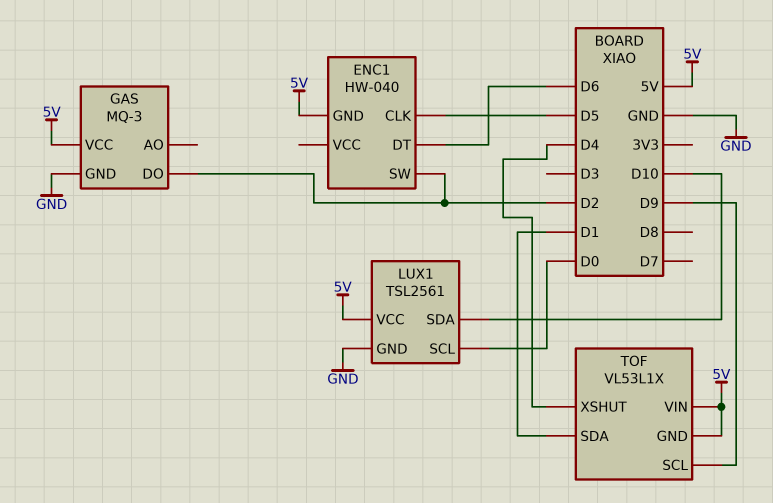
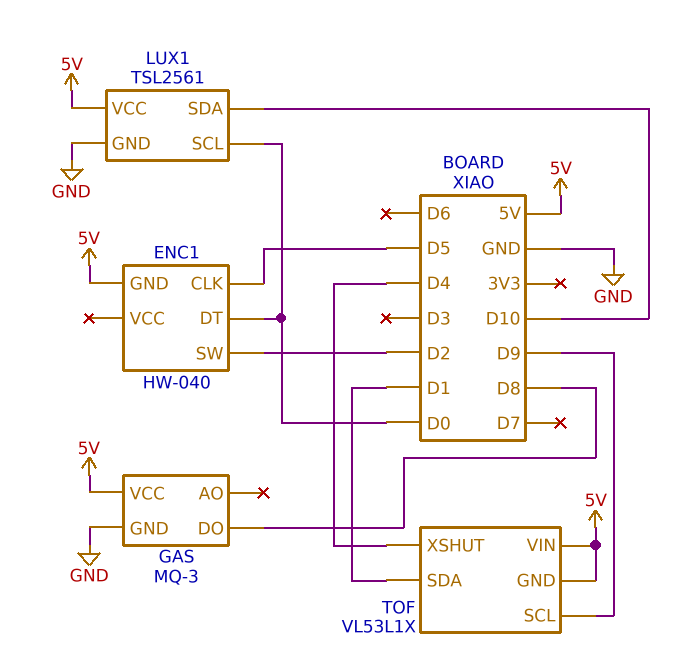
ENC1 pin DT: D6 -> D0
GAS pin DO: D2 -> D8

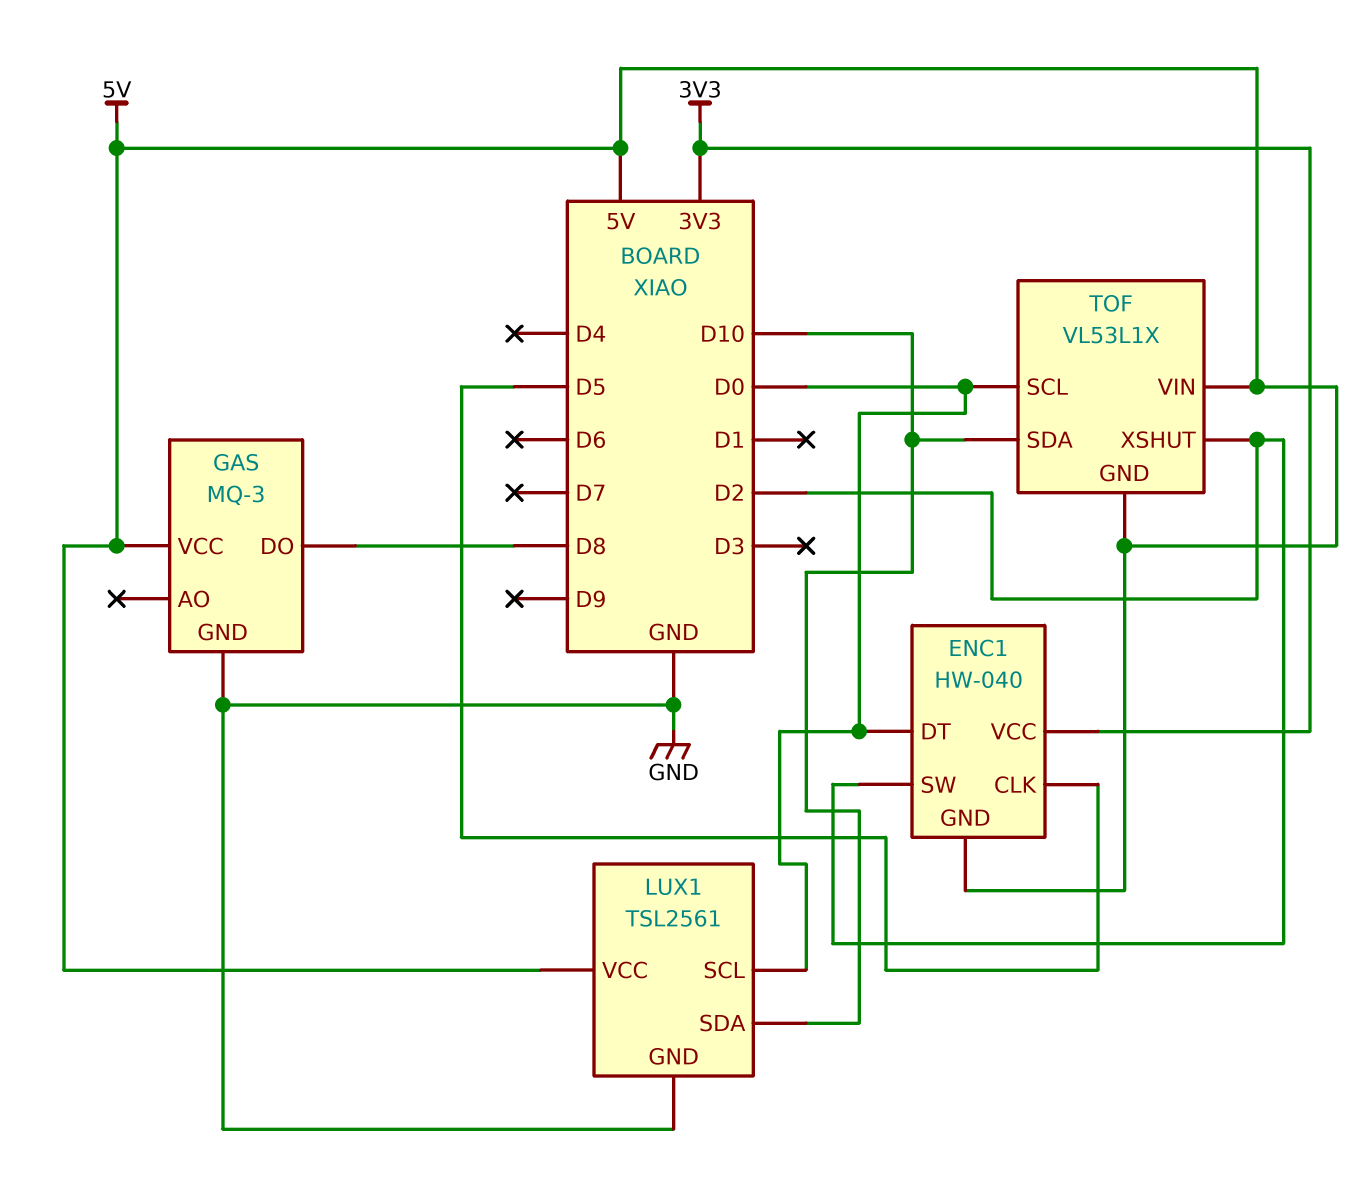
ENC1 pin VCC: none -> 3V3
TOF pin SCL: D9 -> D0
TOF pin SDA: D1 -> D10
TOF pin XSHUT: D4 -> D2

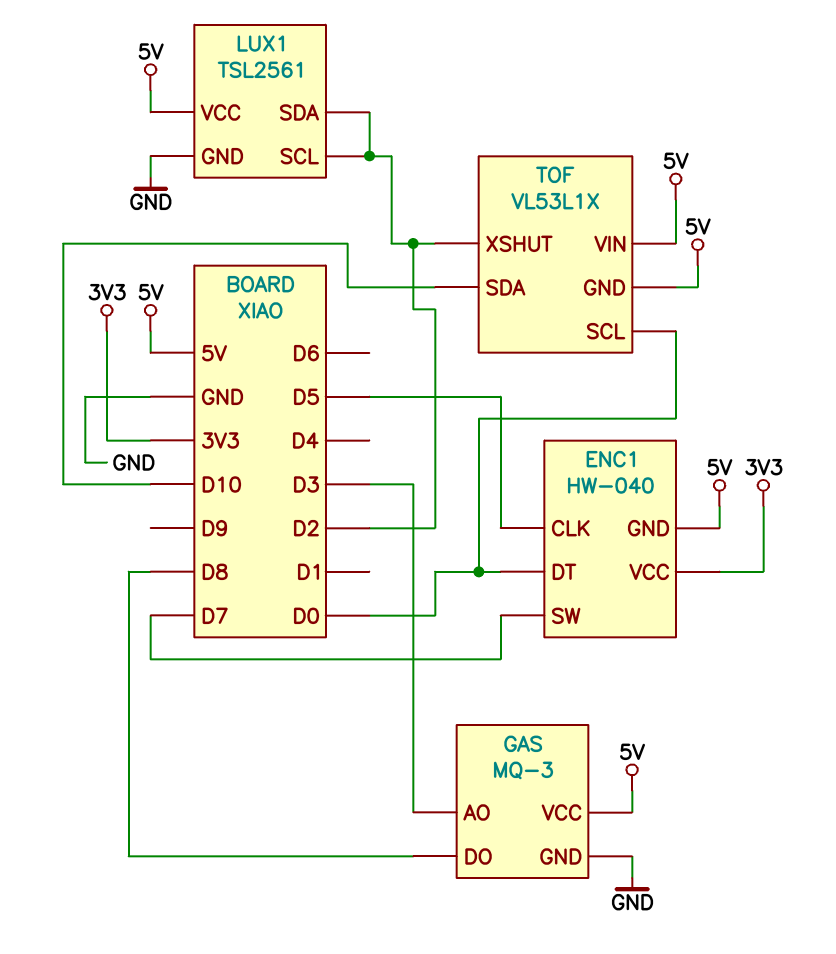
ENC1 pin SW: D2 -> D7
GAS pin AO: none -> D3
LUX1 pin SCL: D0 -> D2
LUX1 pin SDA: D10 -> D2

